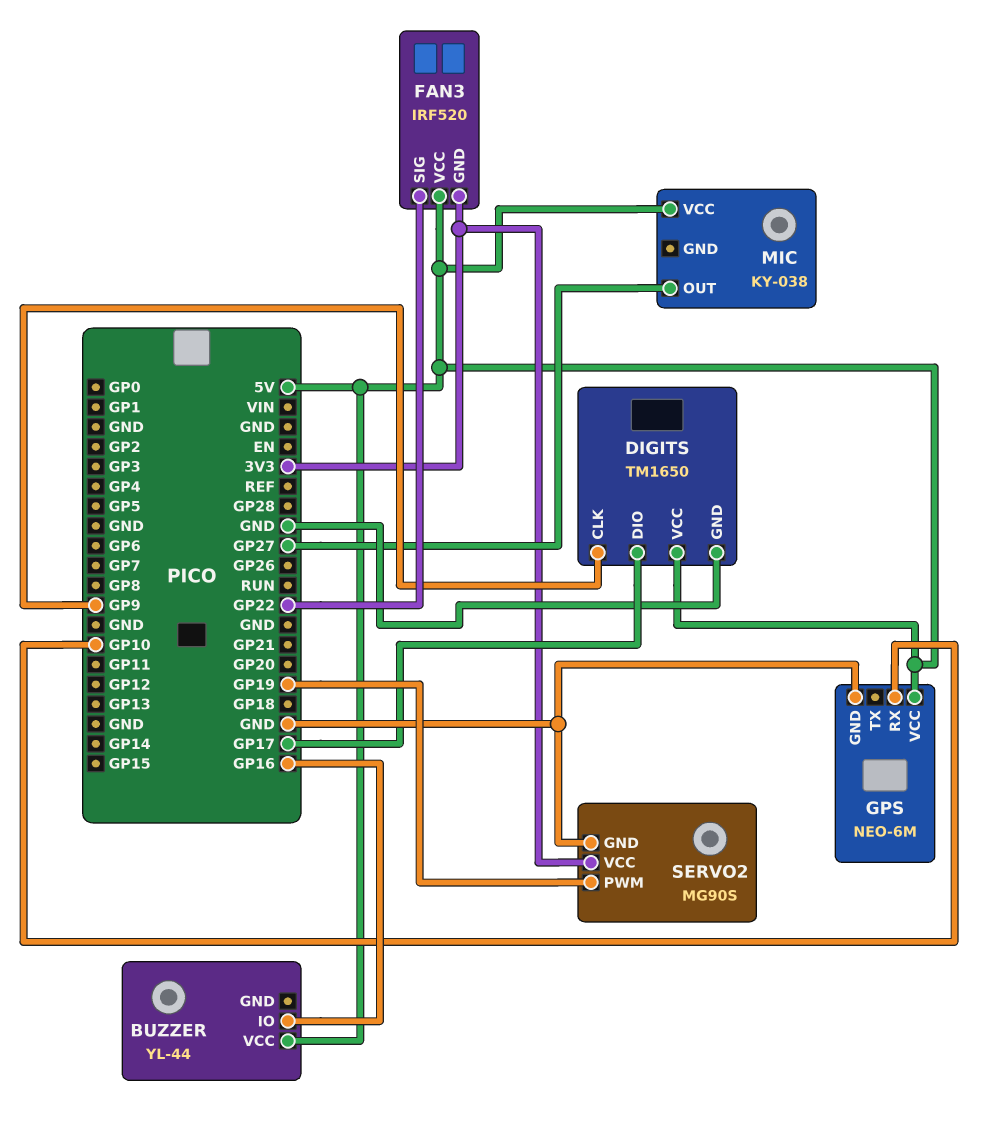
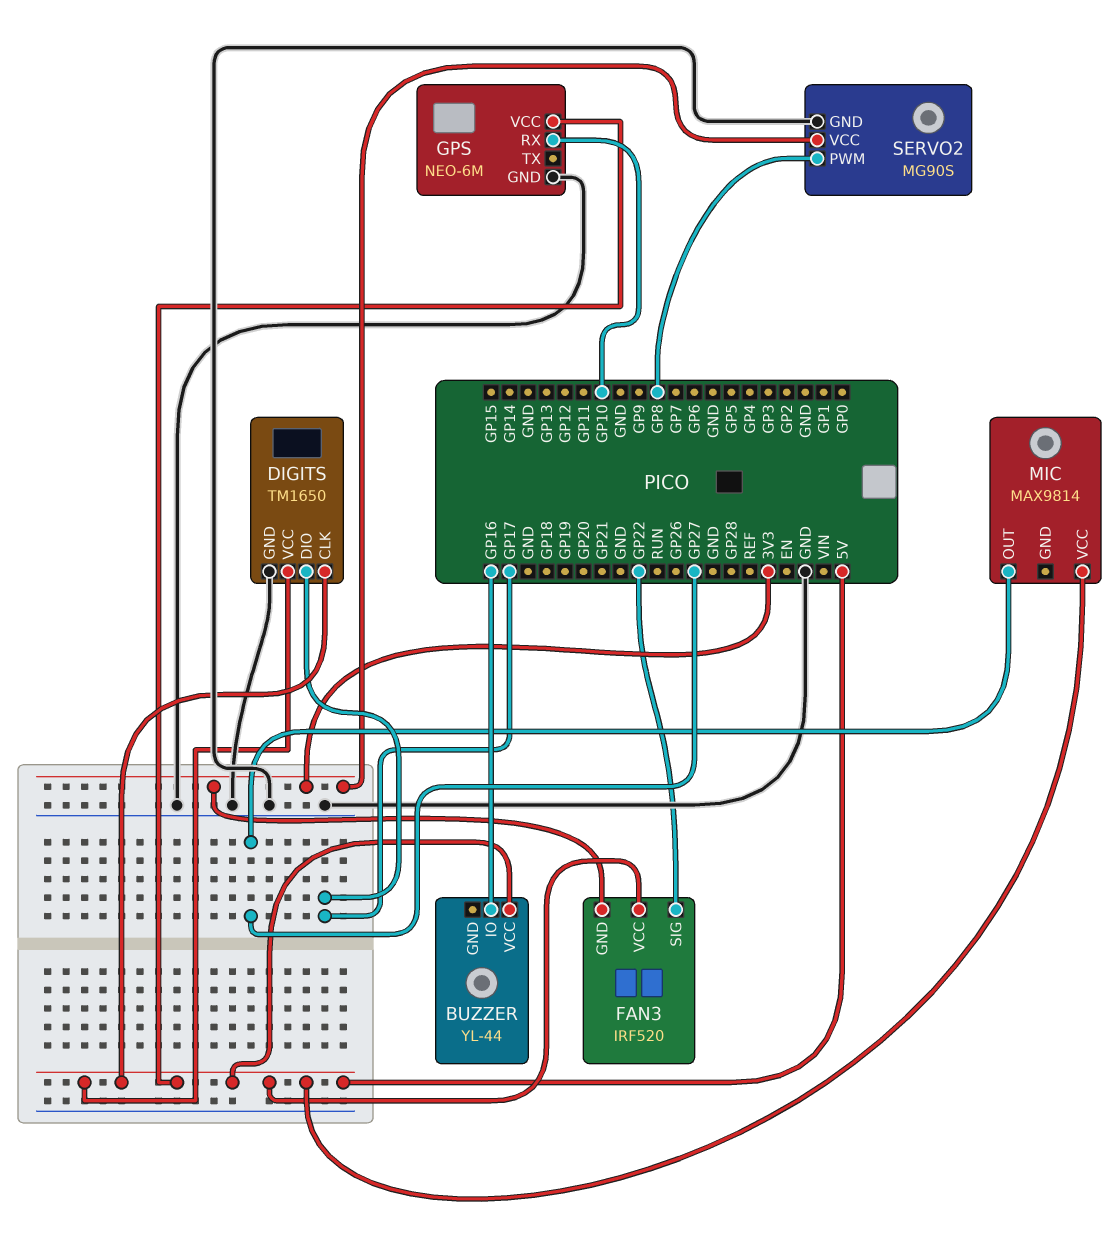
DIGITS pin CLK: GP9 -> 5V
MIC: KY-038 -> MAX9814
SERVO2 pin PWM: GP19 -> GP8

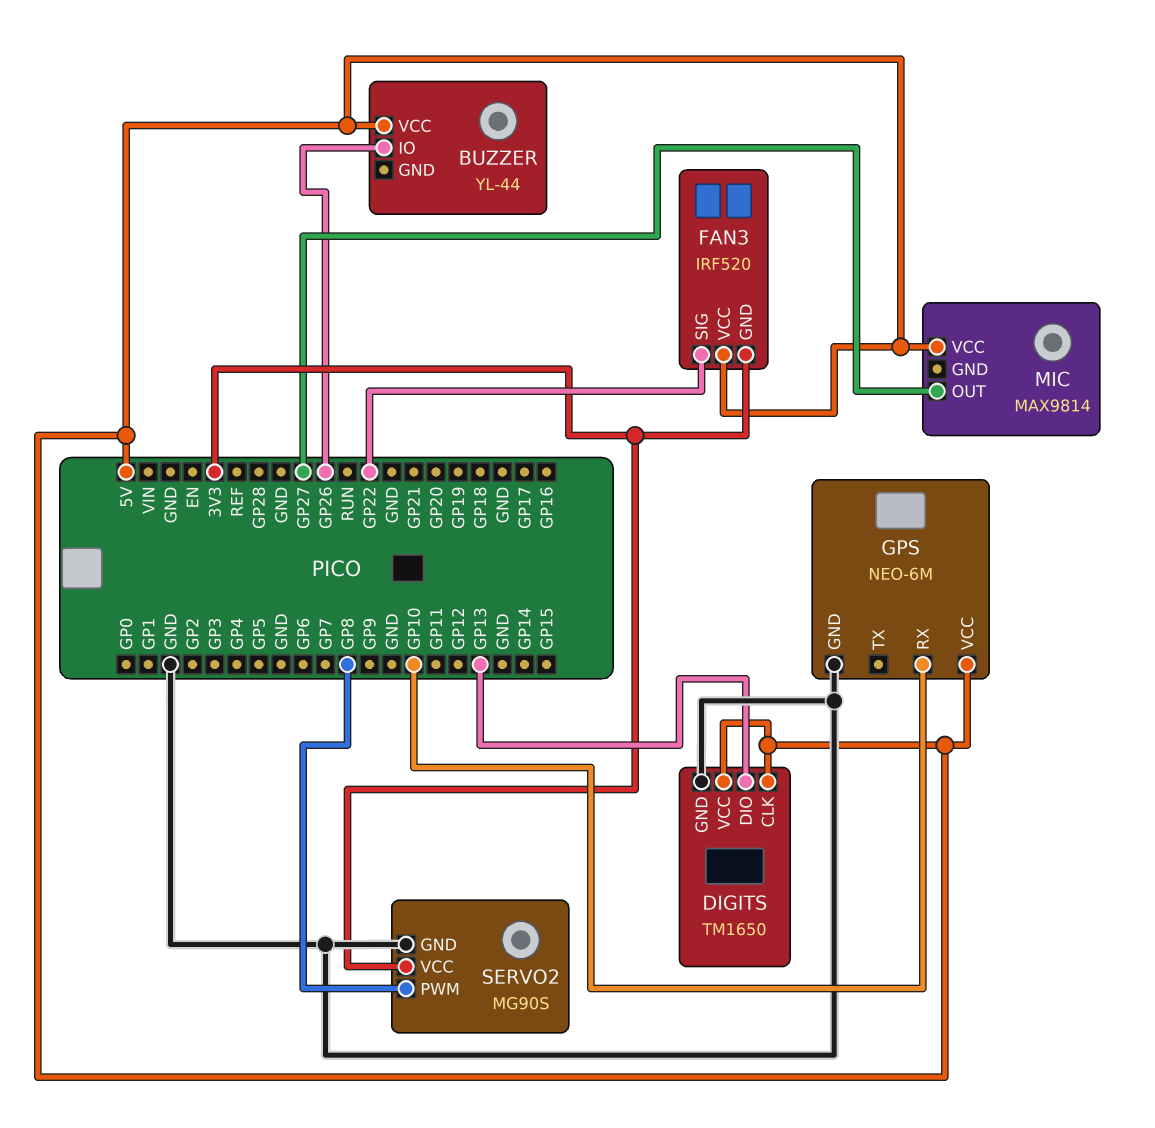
BUZZER pin IO: GP16 -> GP26
DIGITS pin DIO: GP17 -> GP13

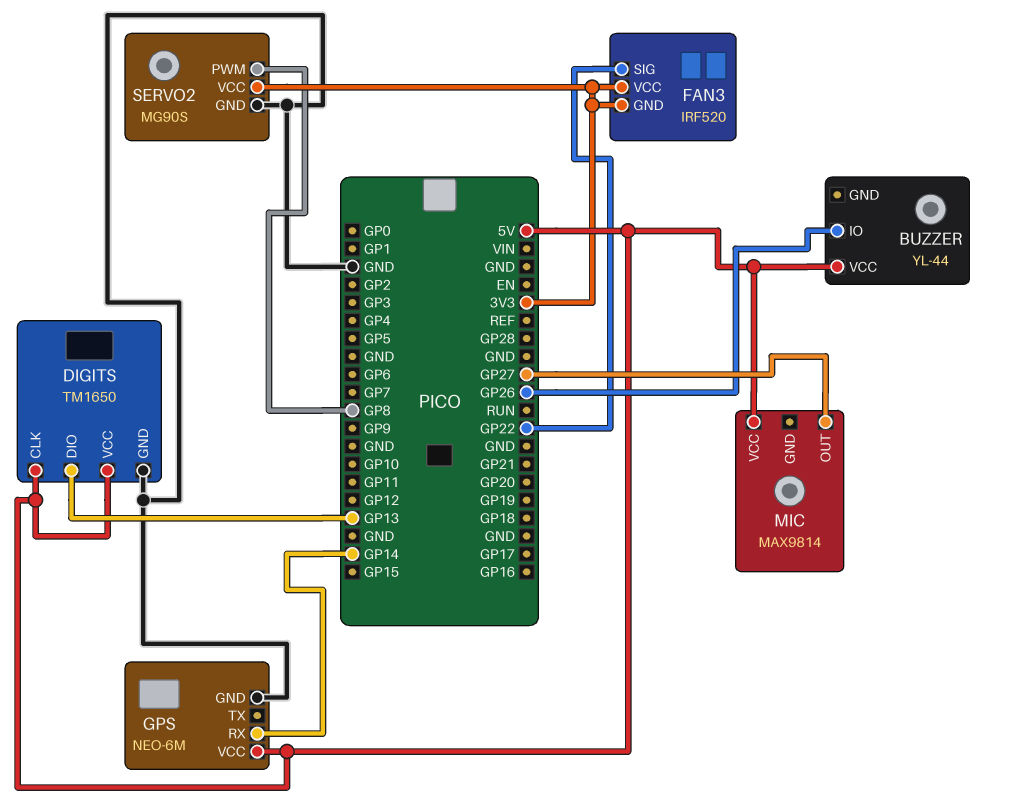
FAN3 pin VCC: 5V -> 3V3
GPS pin RX: GP10 -> GP14

